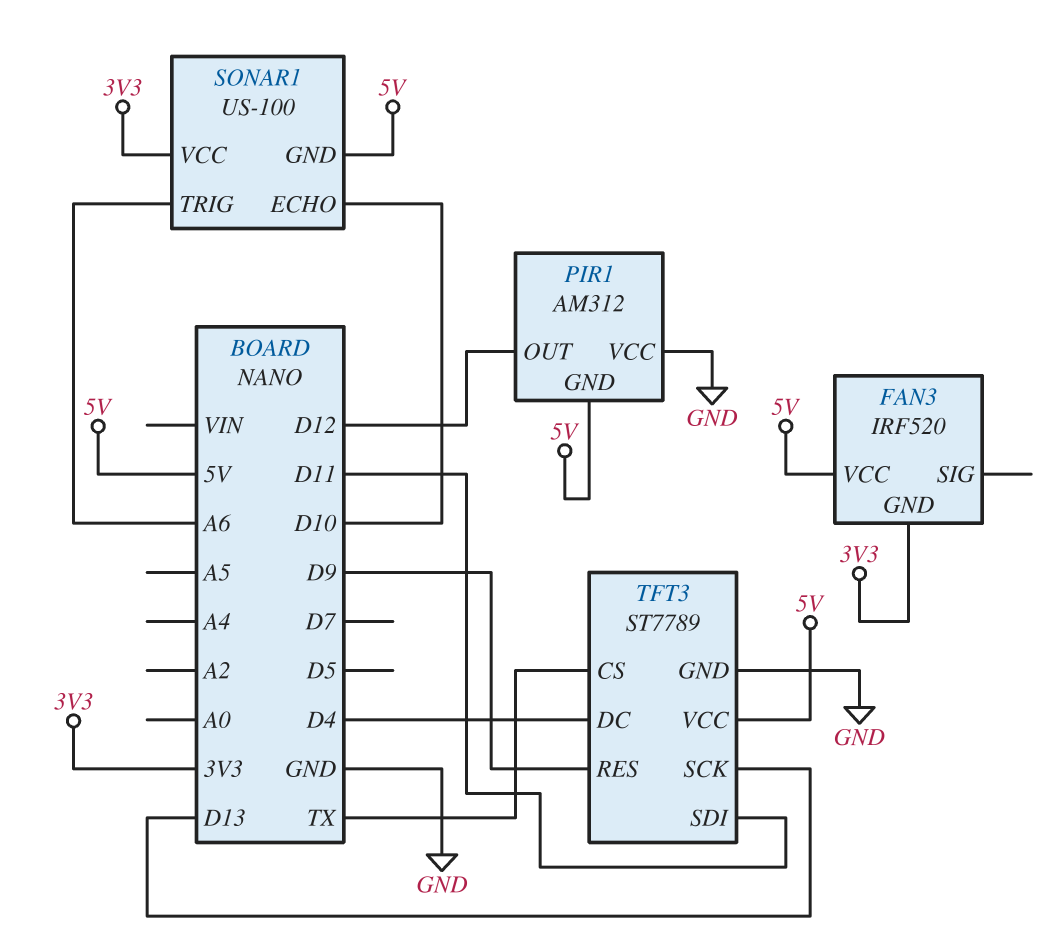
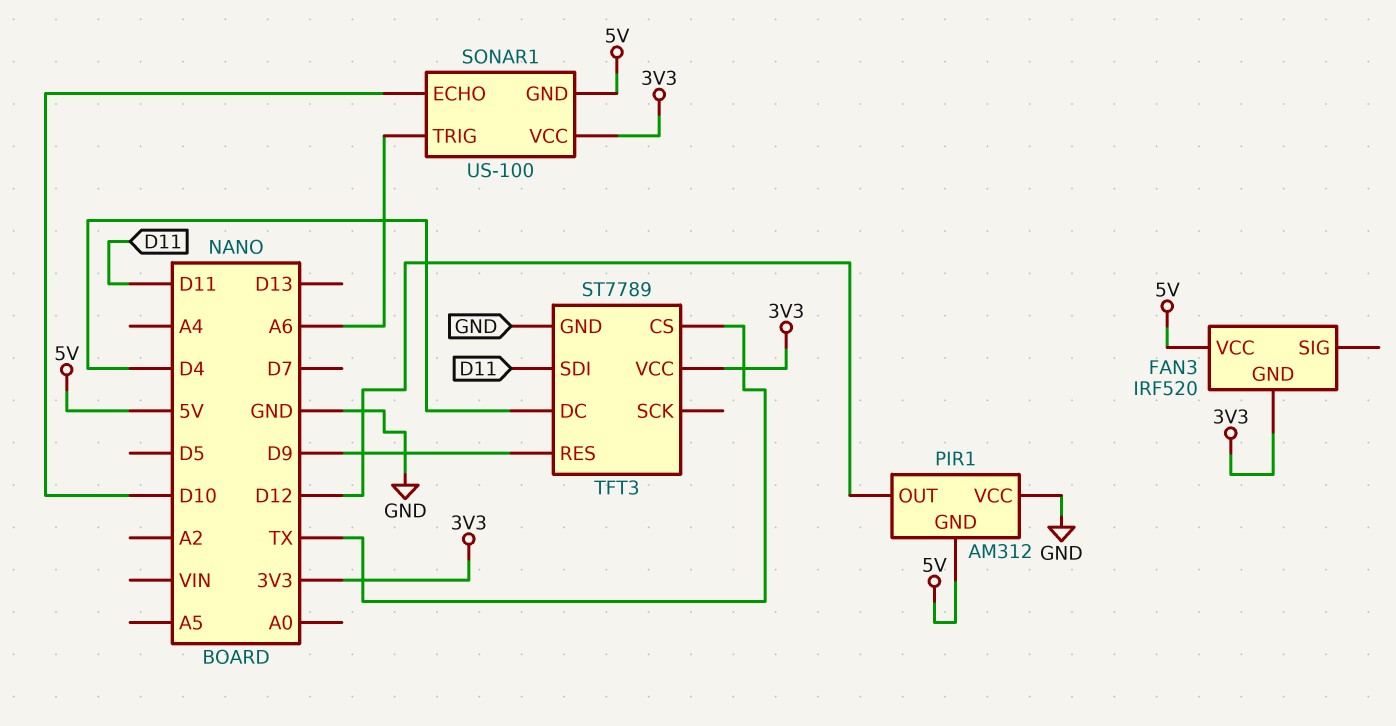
TFT3 pin SCK: D13 -> none
TFT3 pin VCC: 5V -> 3V3

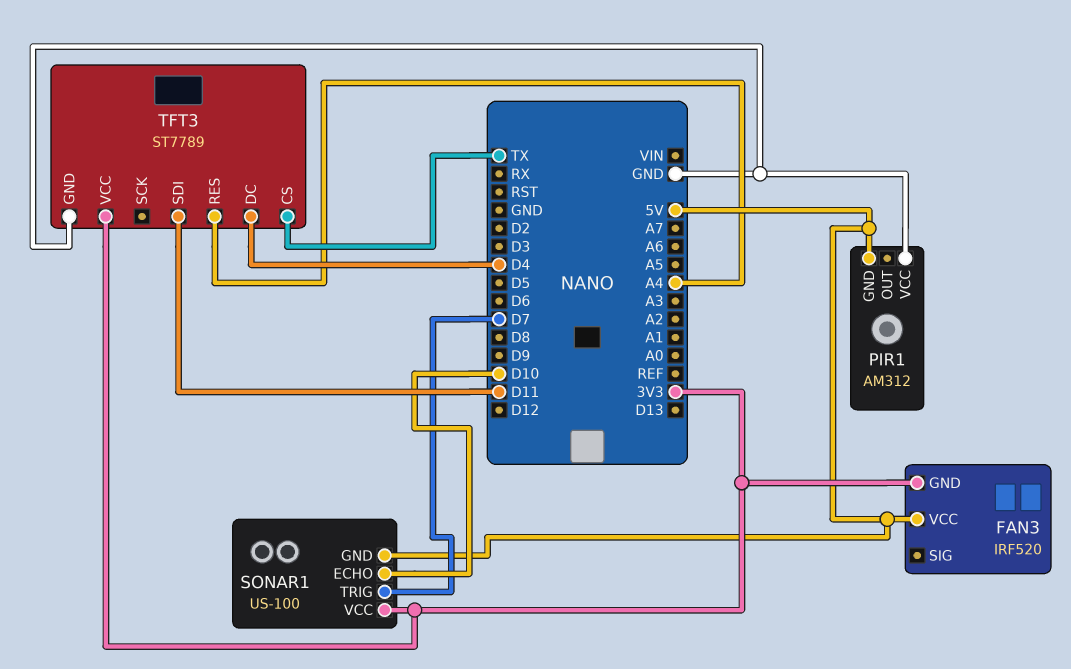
PIR1 pin OUT: D12 -> none
SONAR1 pin TRIG: A6 -> D7
TFT3 pin RES: D9 -> A4

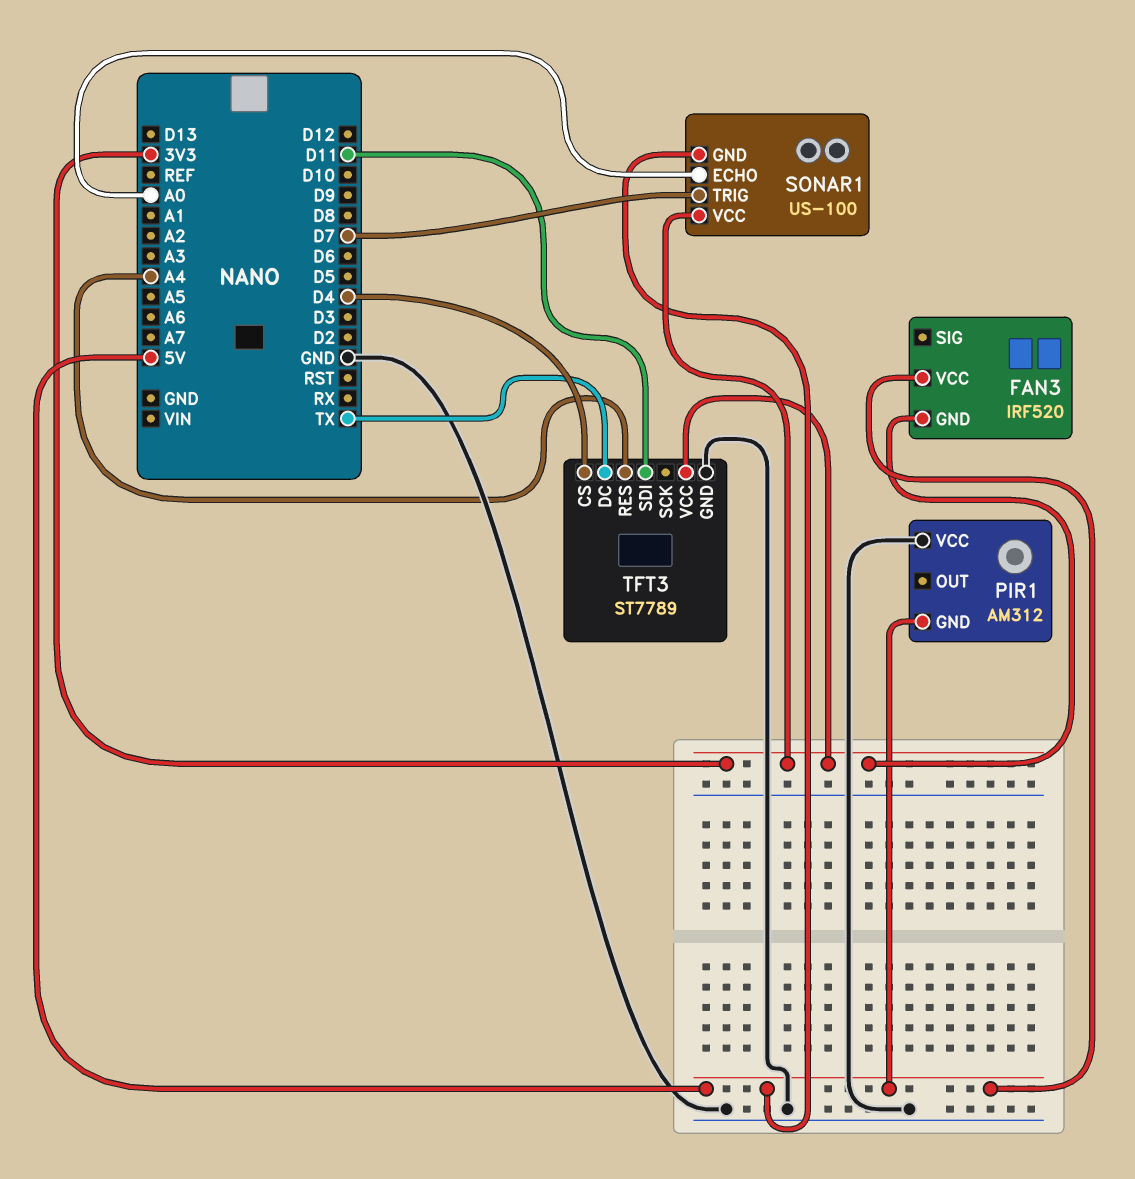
SONAR1 pin ECHO: D10 -> A0
TFT3 pin CS: TX -> D4
TFT3 pin DC: D4 -> TX

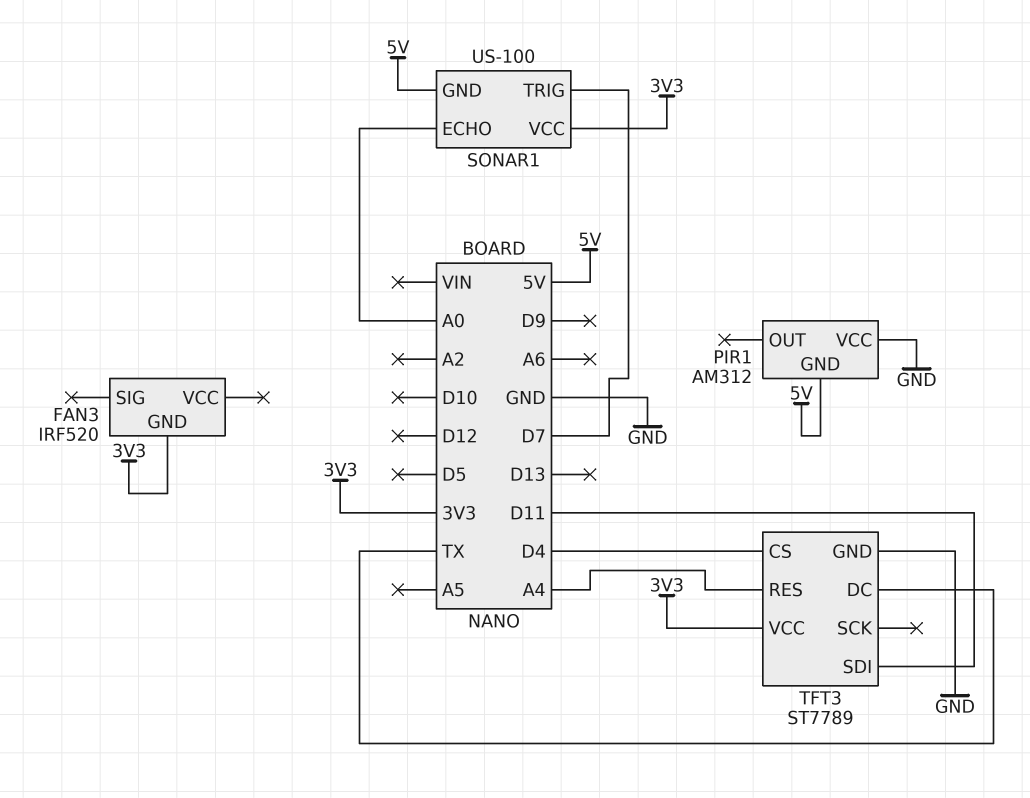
FAN3 pin VCC: 5V -> none

